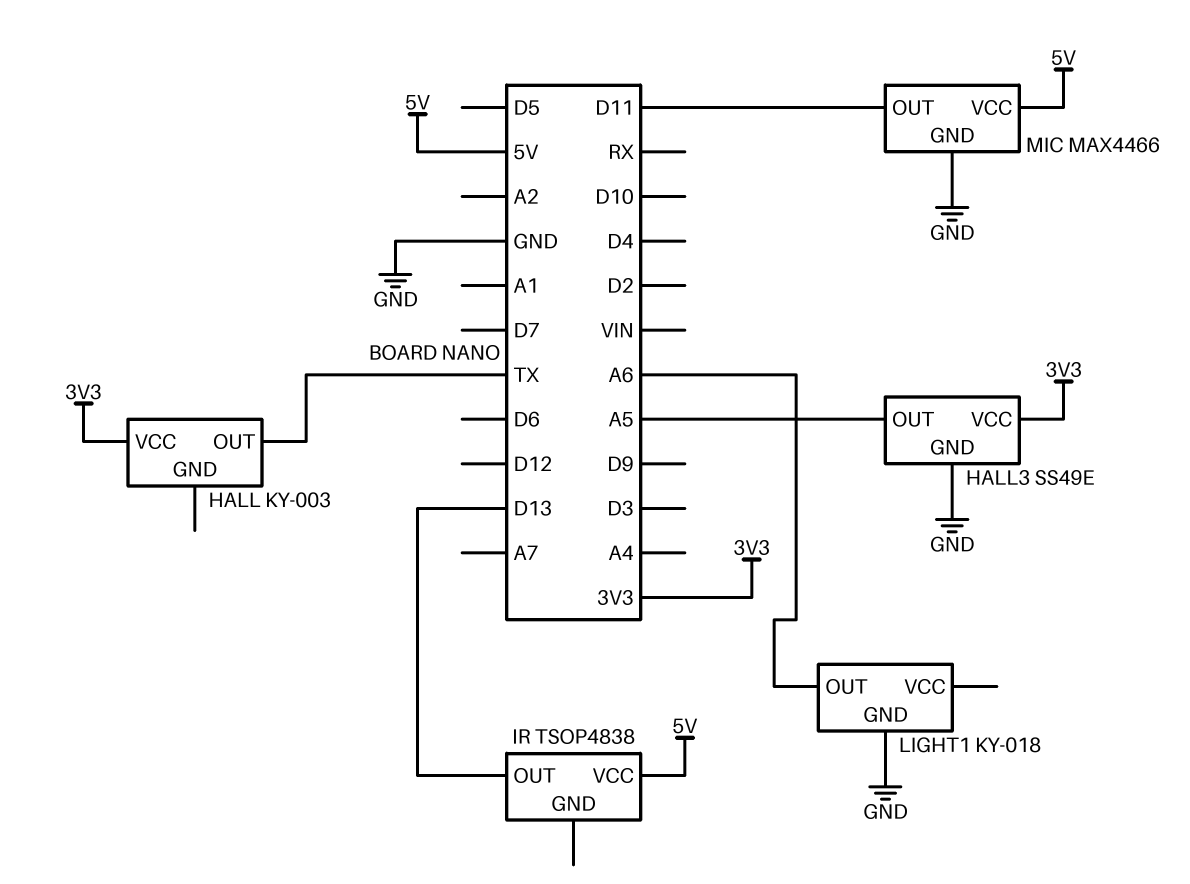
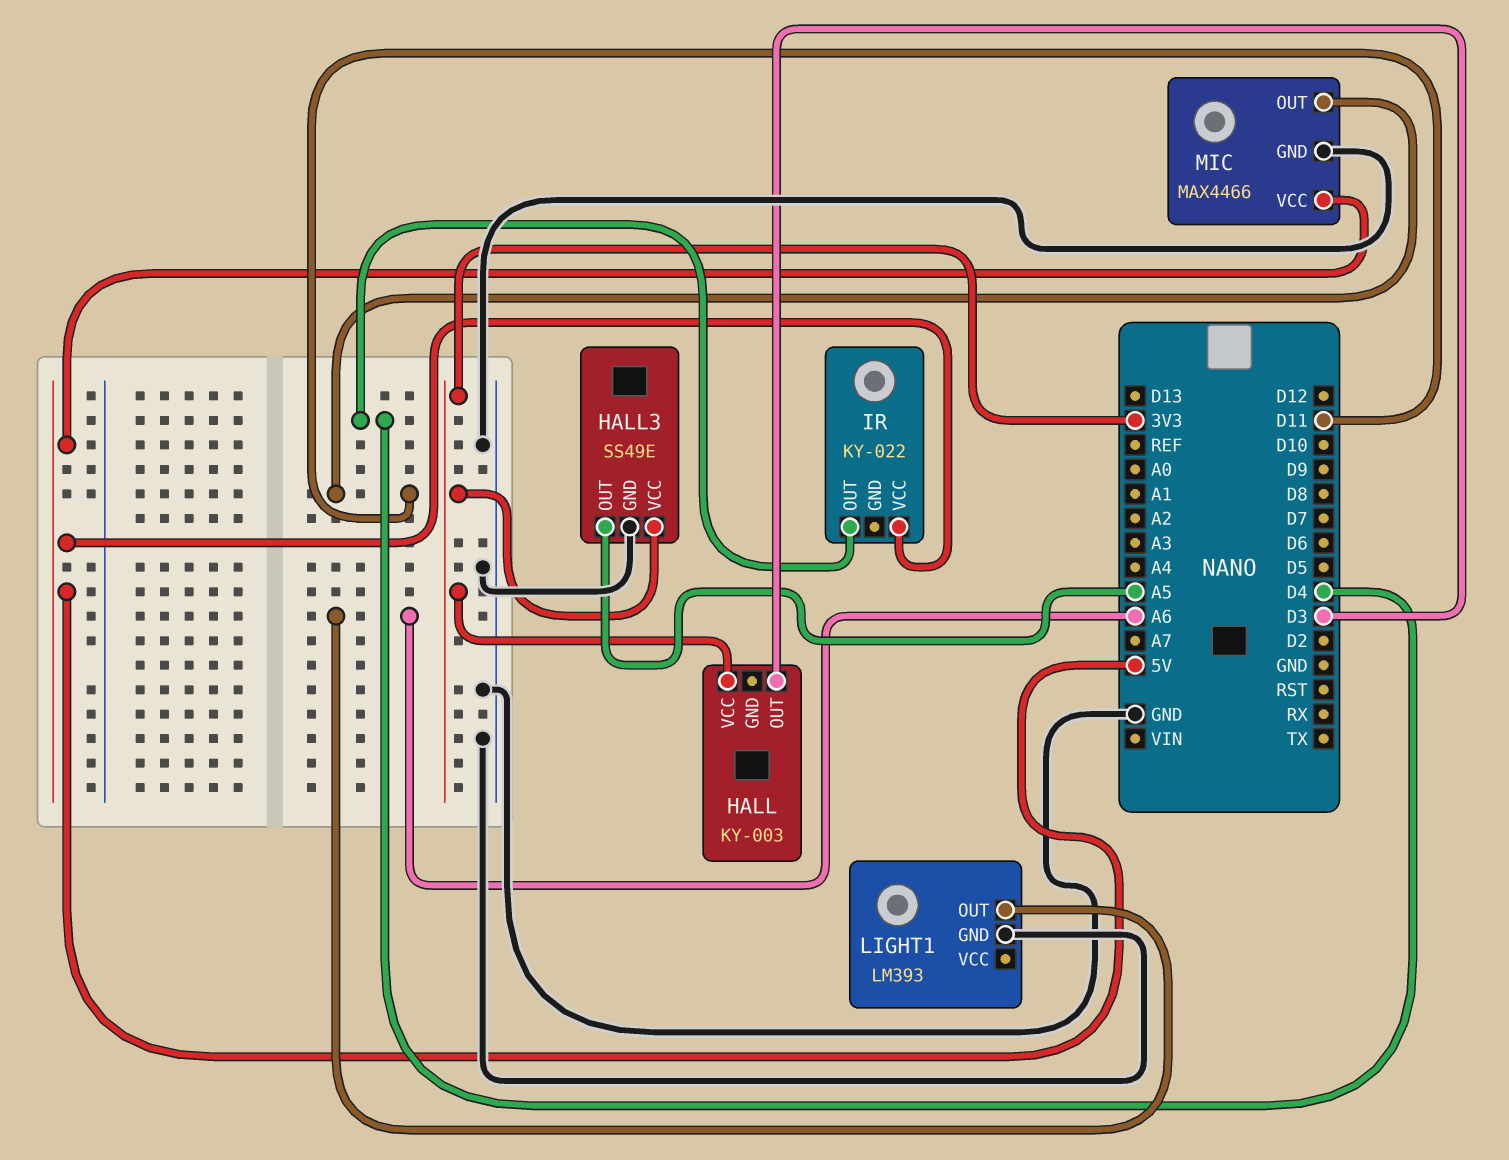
HALL pin OUT: TX -> D3
IR: TSOP4838 -> KY-022
IR pin OUT: D13 -> D4
LIGHT1: KY-018 -> LM393

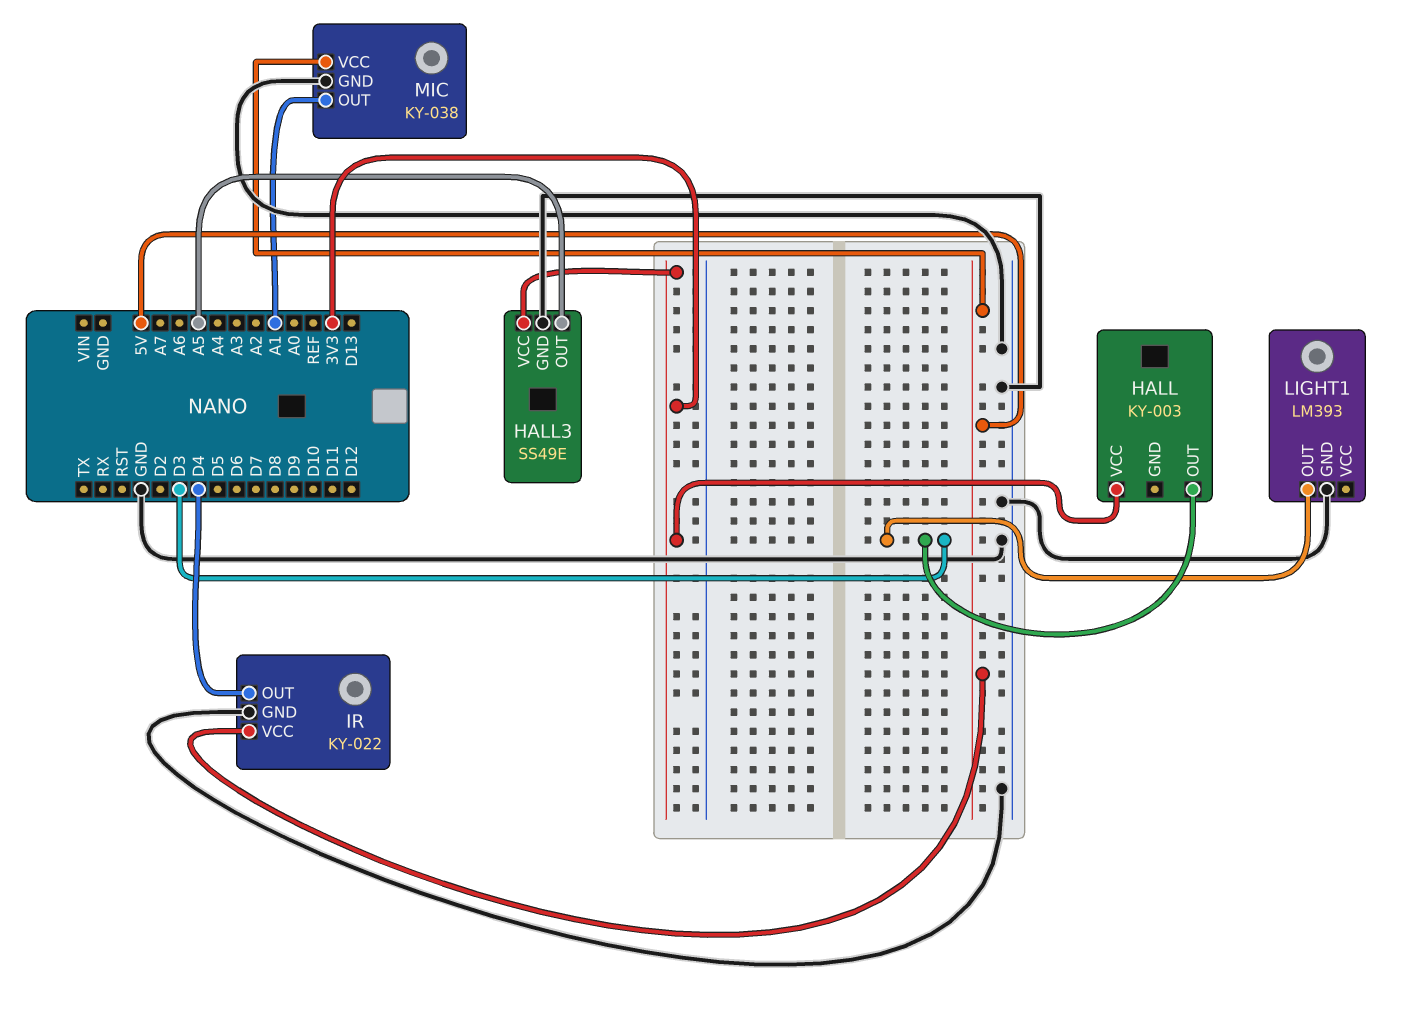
IR pin GND: none -> GND
LIGHT1 pin OUT: A6 -> D3
MIC: MAX4466 -> KY-038
MIC pin OUT: D11 -> A1

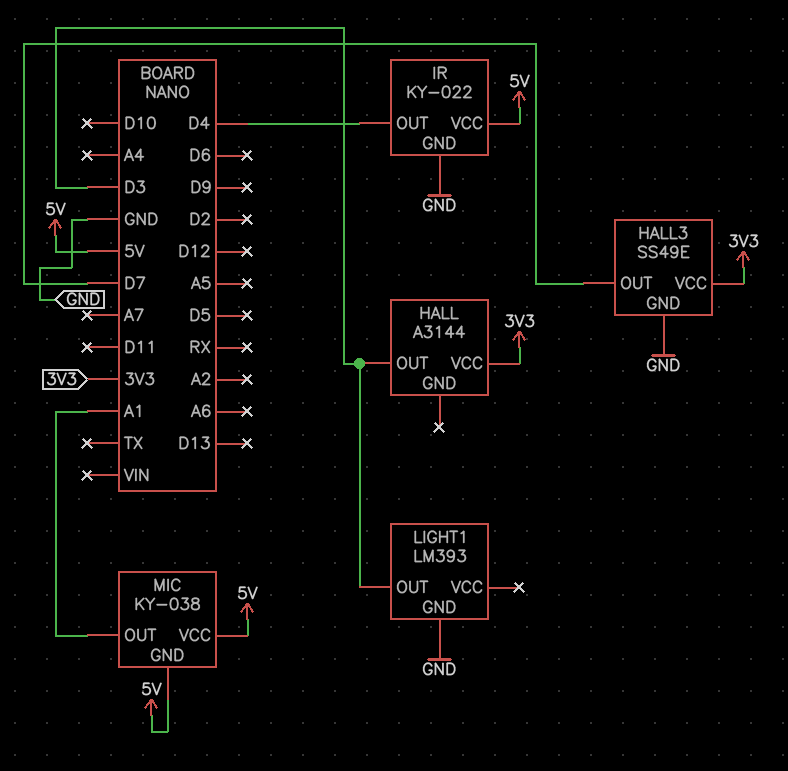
HALL: KY-003 -> A3144
HALL3 pin OUT: A5 -> D7
MIC pin GND: GND -> 5V

